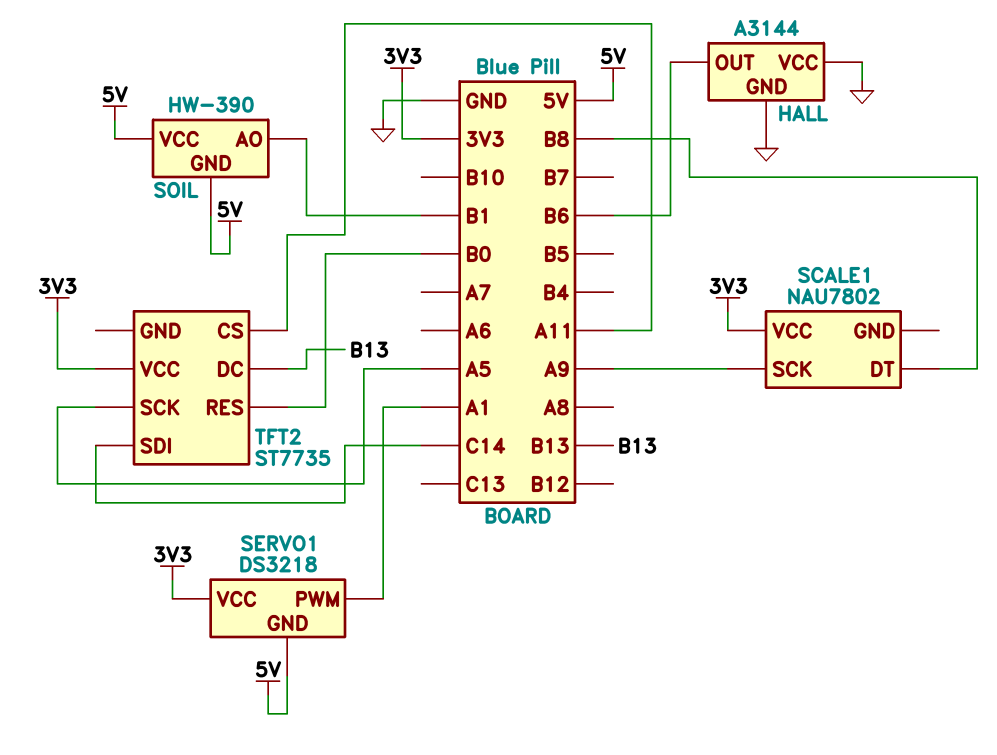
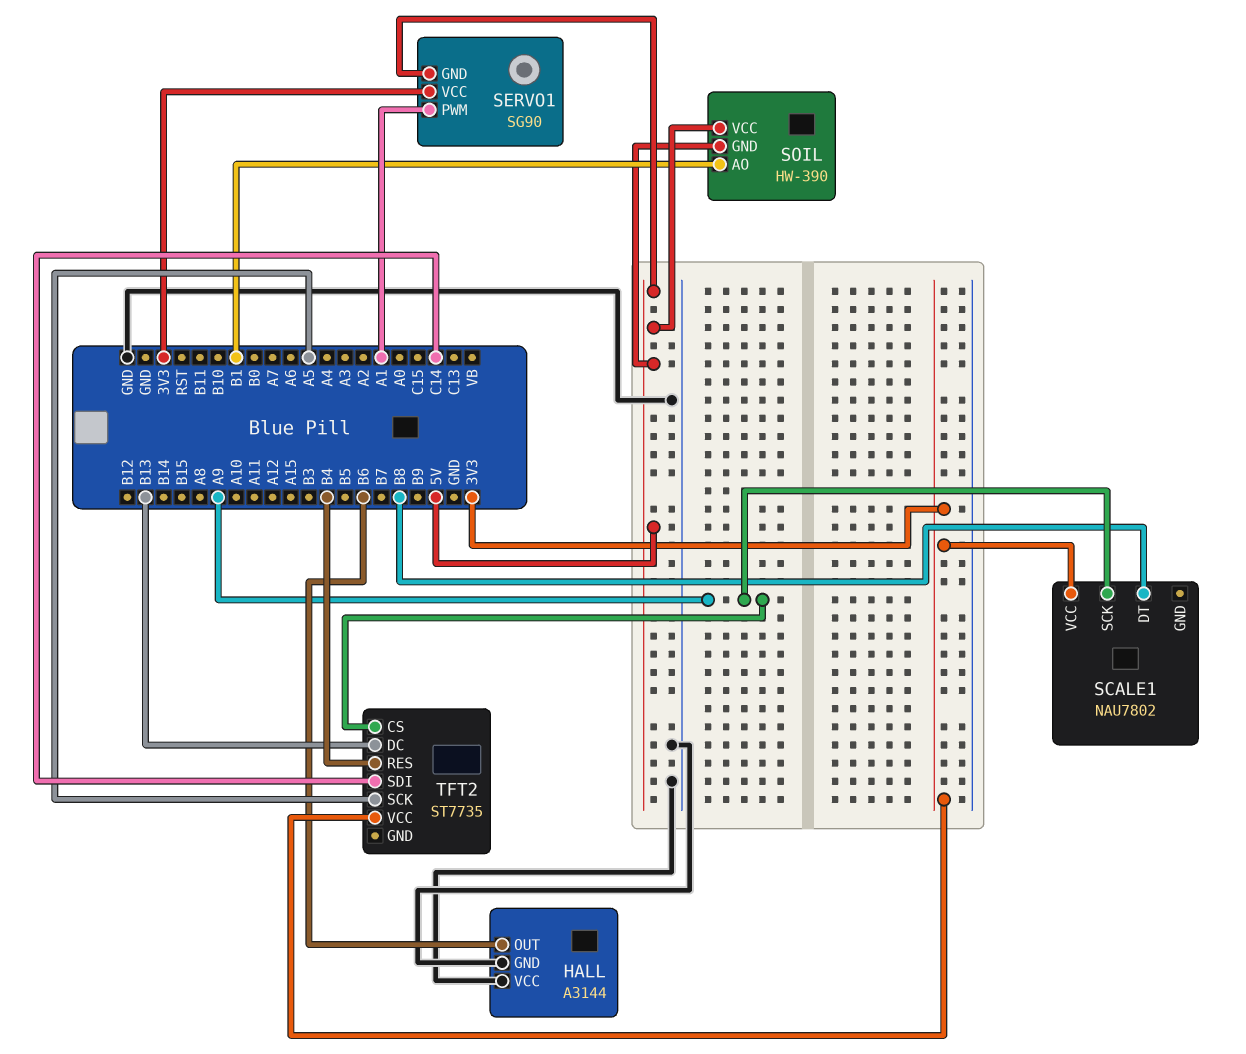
SERVO1: DS3218 -> SG90
TFT2 pin CS: A11 -> A9
TFT2 pin RES: B0 -> B4

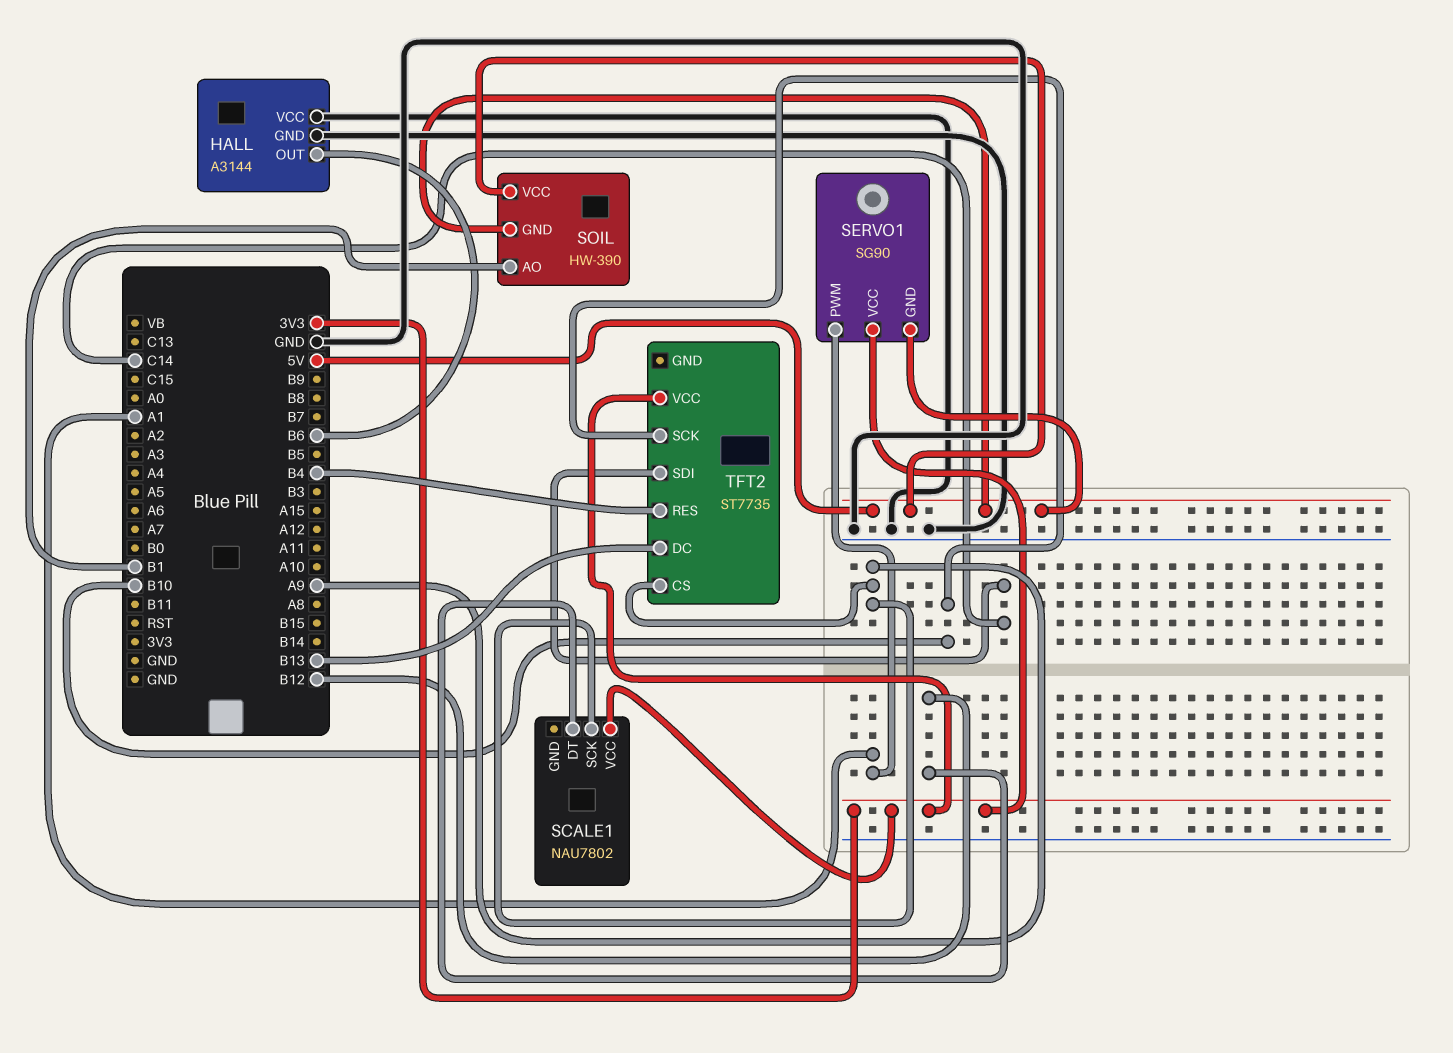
SCALE1 pin DT: B8 -> B12
TFT2 pin SCK: A5 -> B10

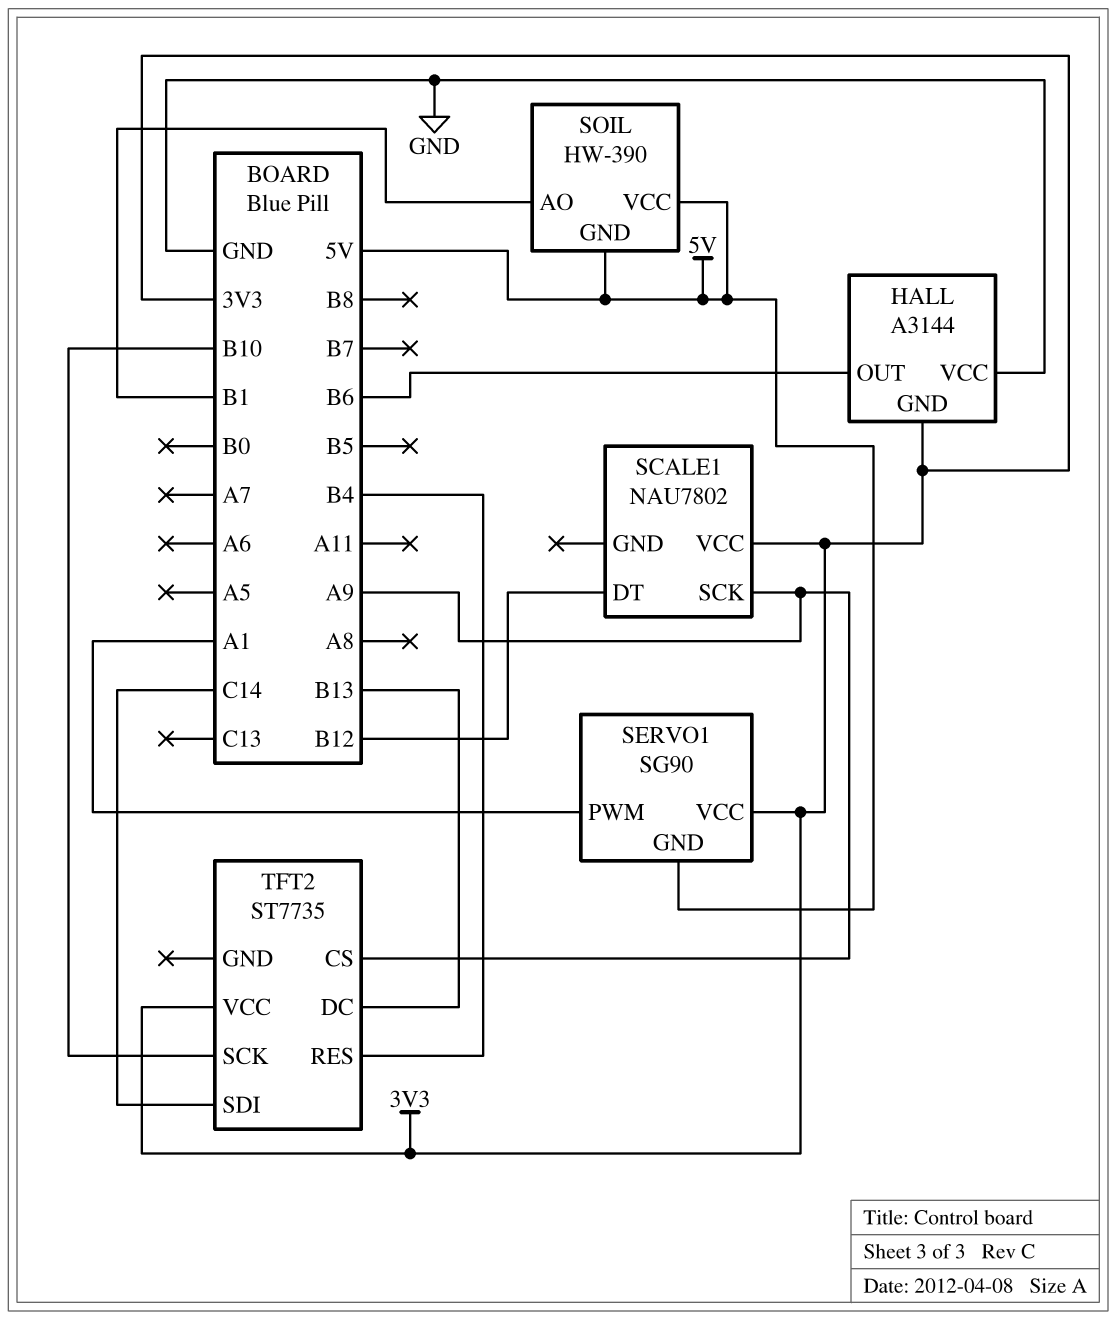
HALL pin GND: GND -> 3V3

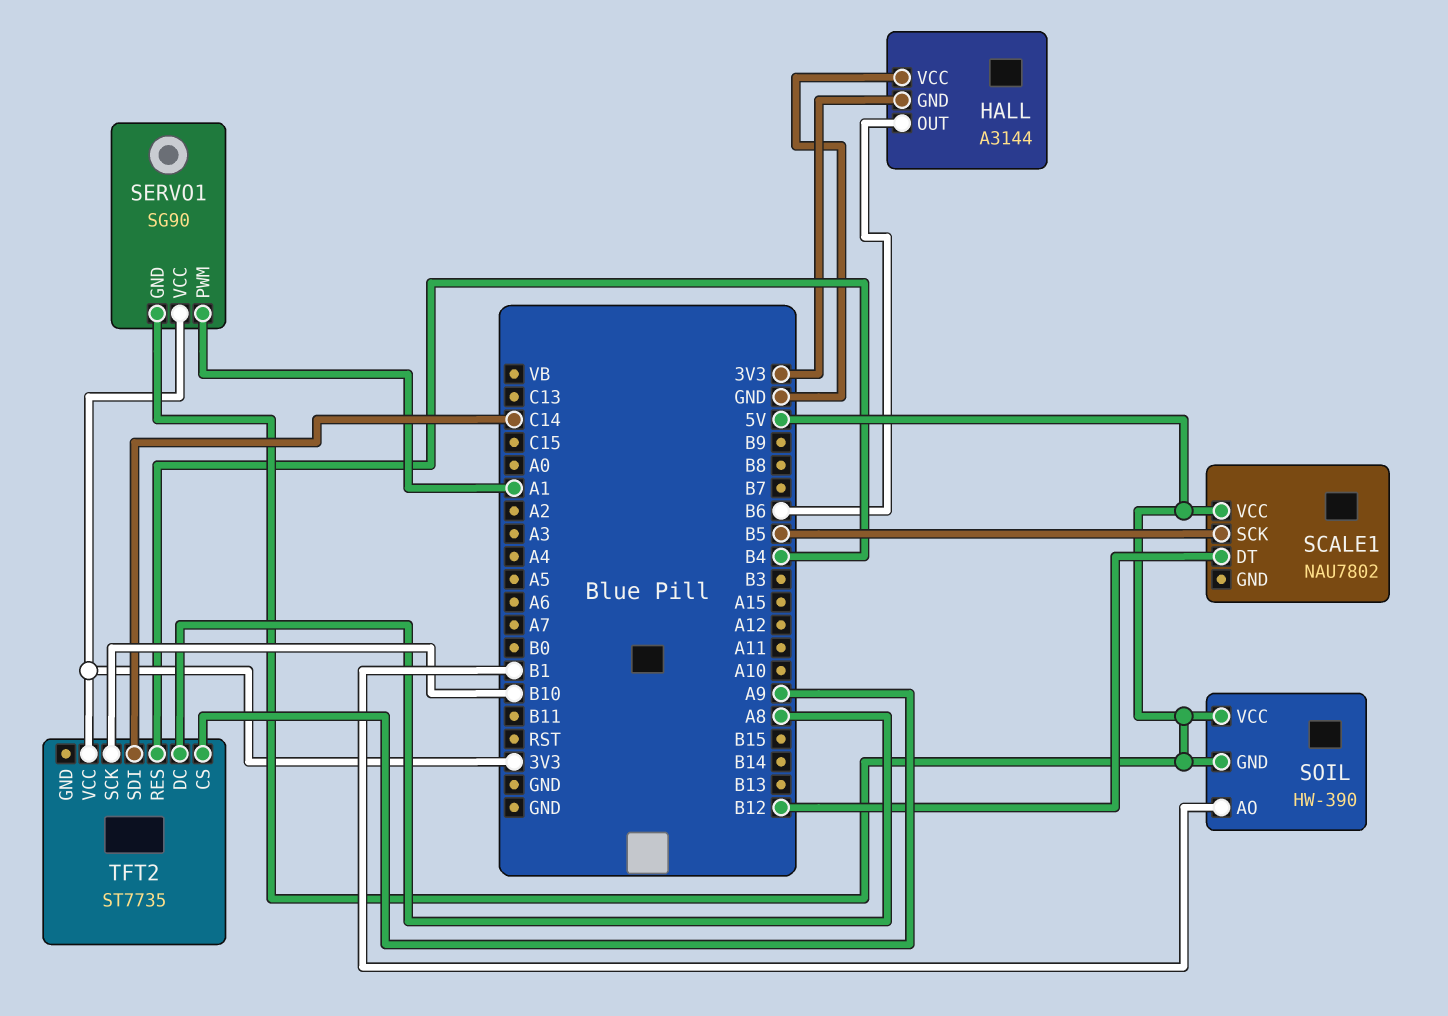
SCALE1 pin SCK: A9 -> B5
SCALE1 pin VCC: 3V3 -> 5V
TFT2 pin DC: B13 -> A8

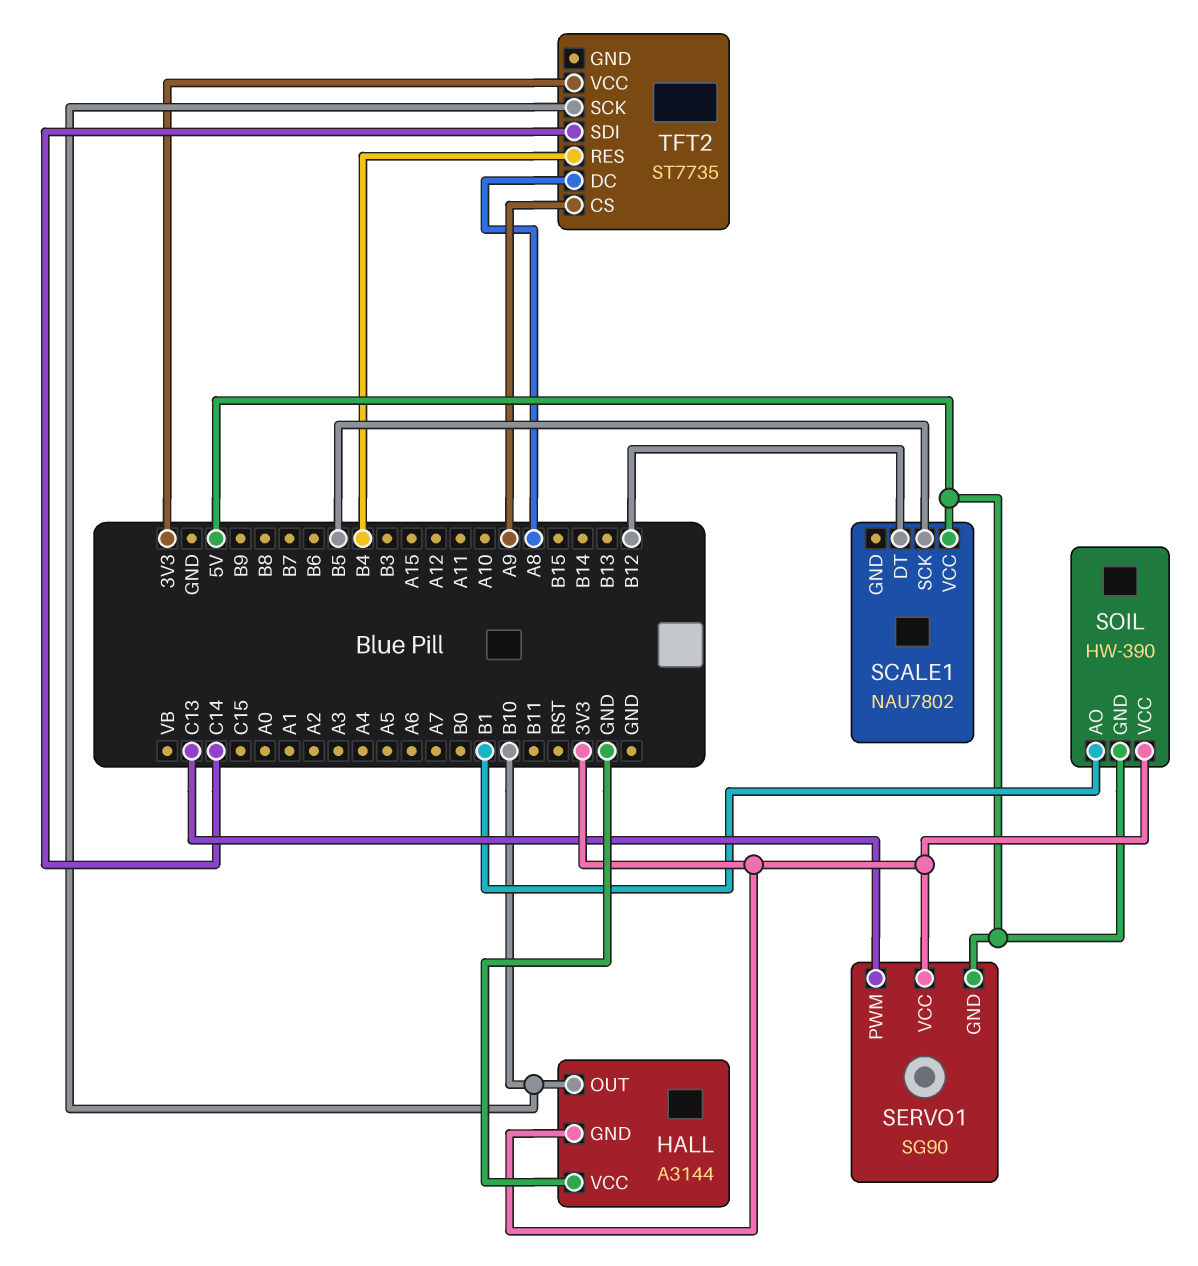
HALL pin OUT: B6 -> B10
SERVO1 pin PWM: A1 -> C13
SOIL pin VCC: 5V -> 3V3

